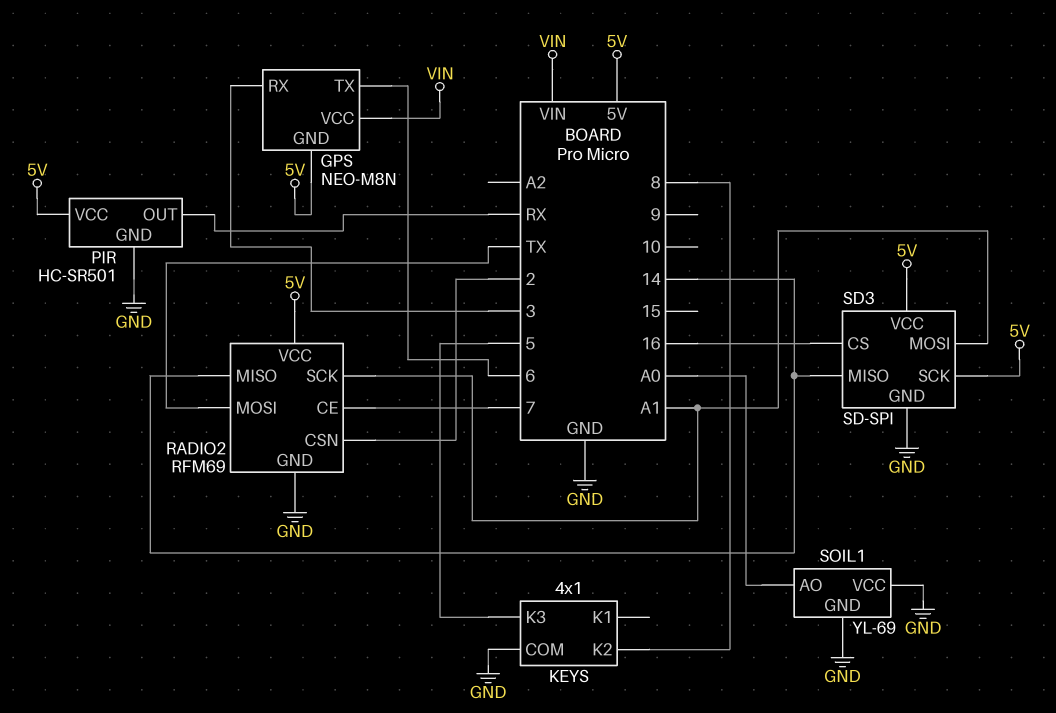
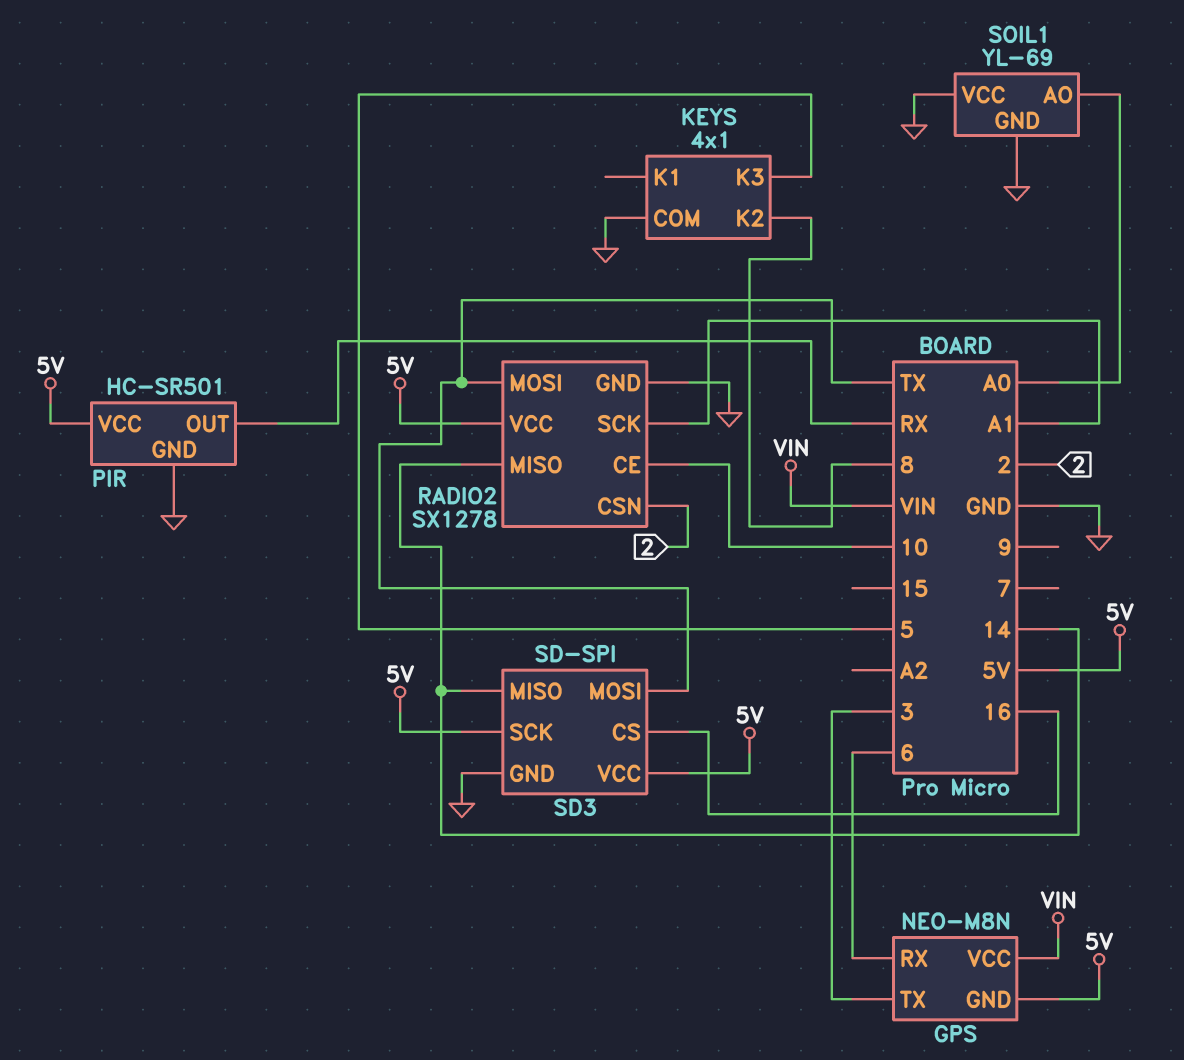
GPS pin RX: 3 -> 6
GPS pin TX: 6 -> 3
RADIO2: RFM69 -> SX1278
RADIO2 pin CE: 7 -> 10
SD3 pin MOSI: A1 -> TX

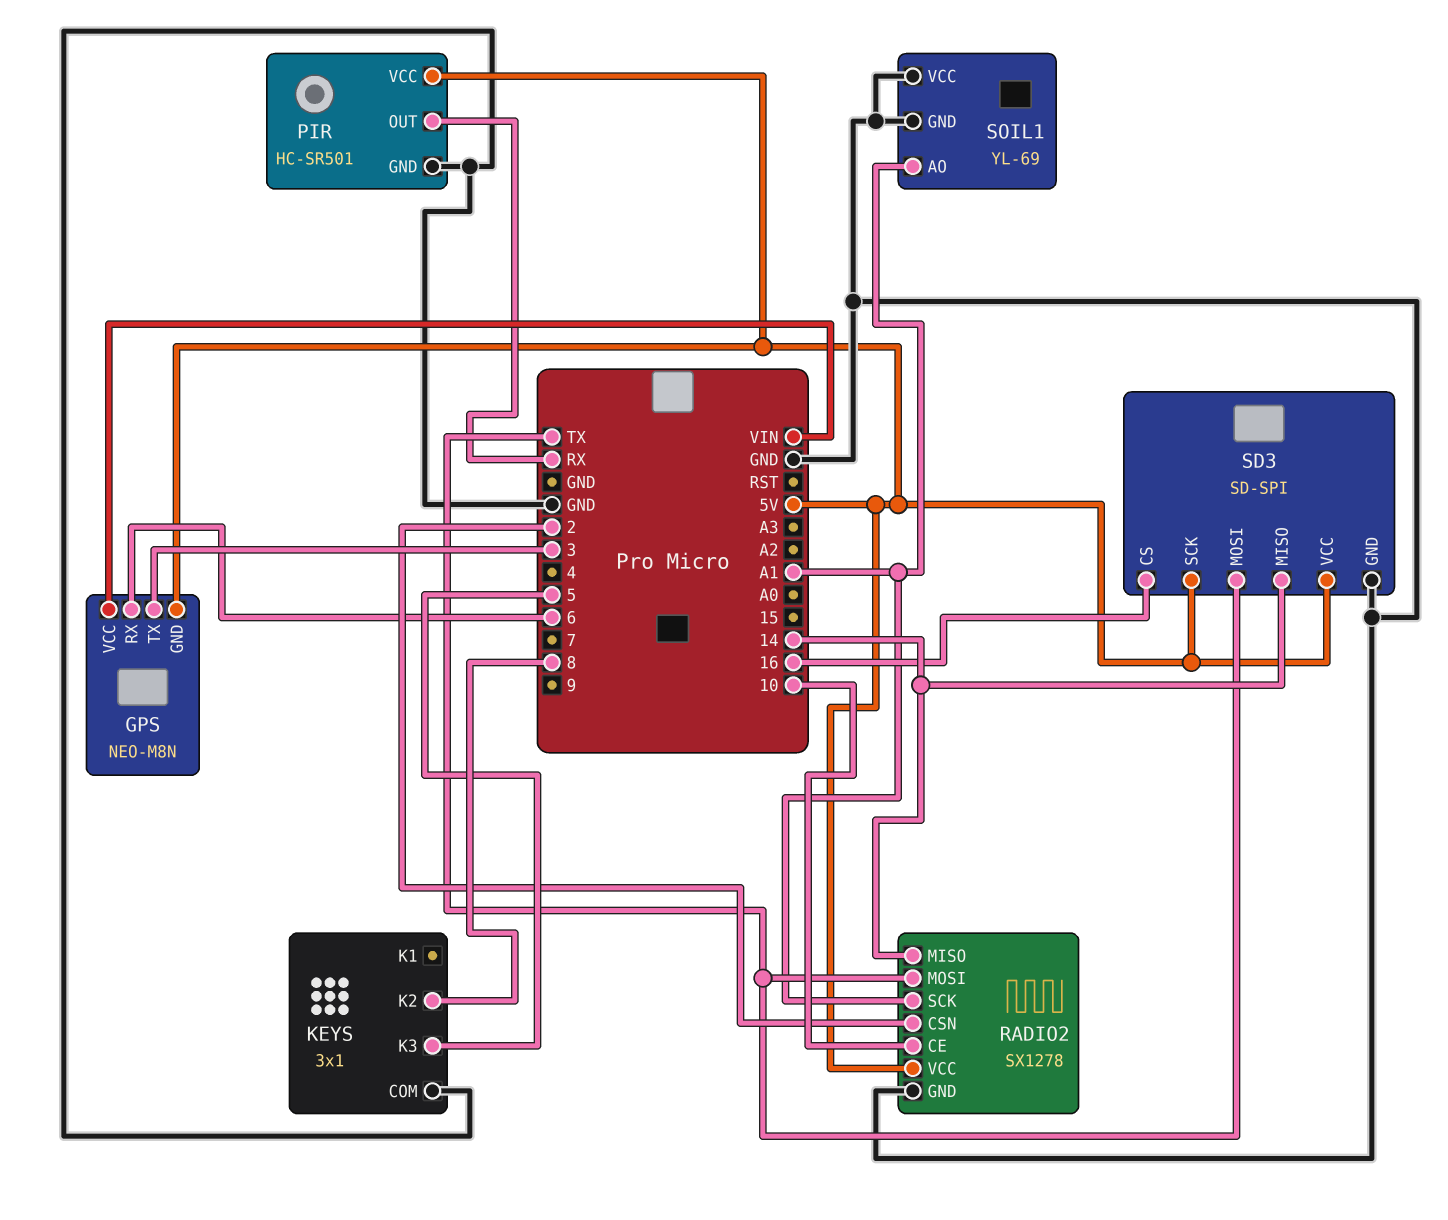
KEYS: 4x1 -> 3x1
SOIL1 pin AO: A0 -> A1

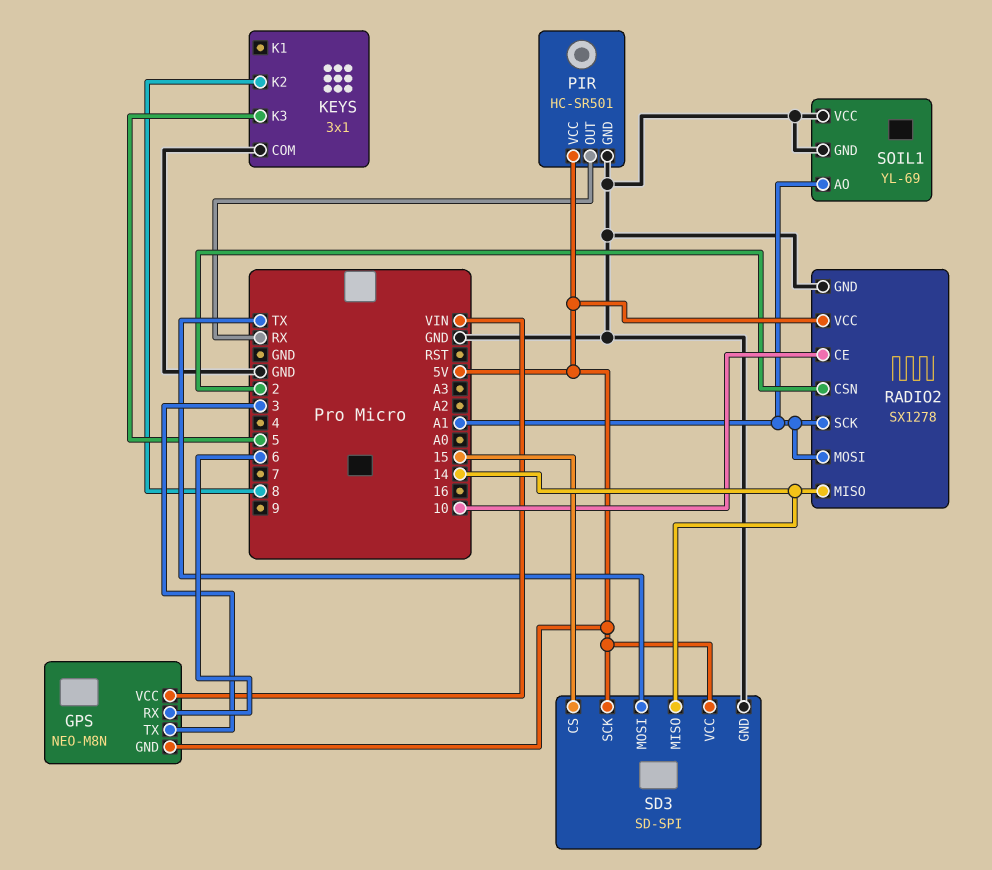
RADIO2 pin MOSI: TX -> A1
SD3 pin CS: 16 -> 15

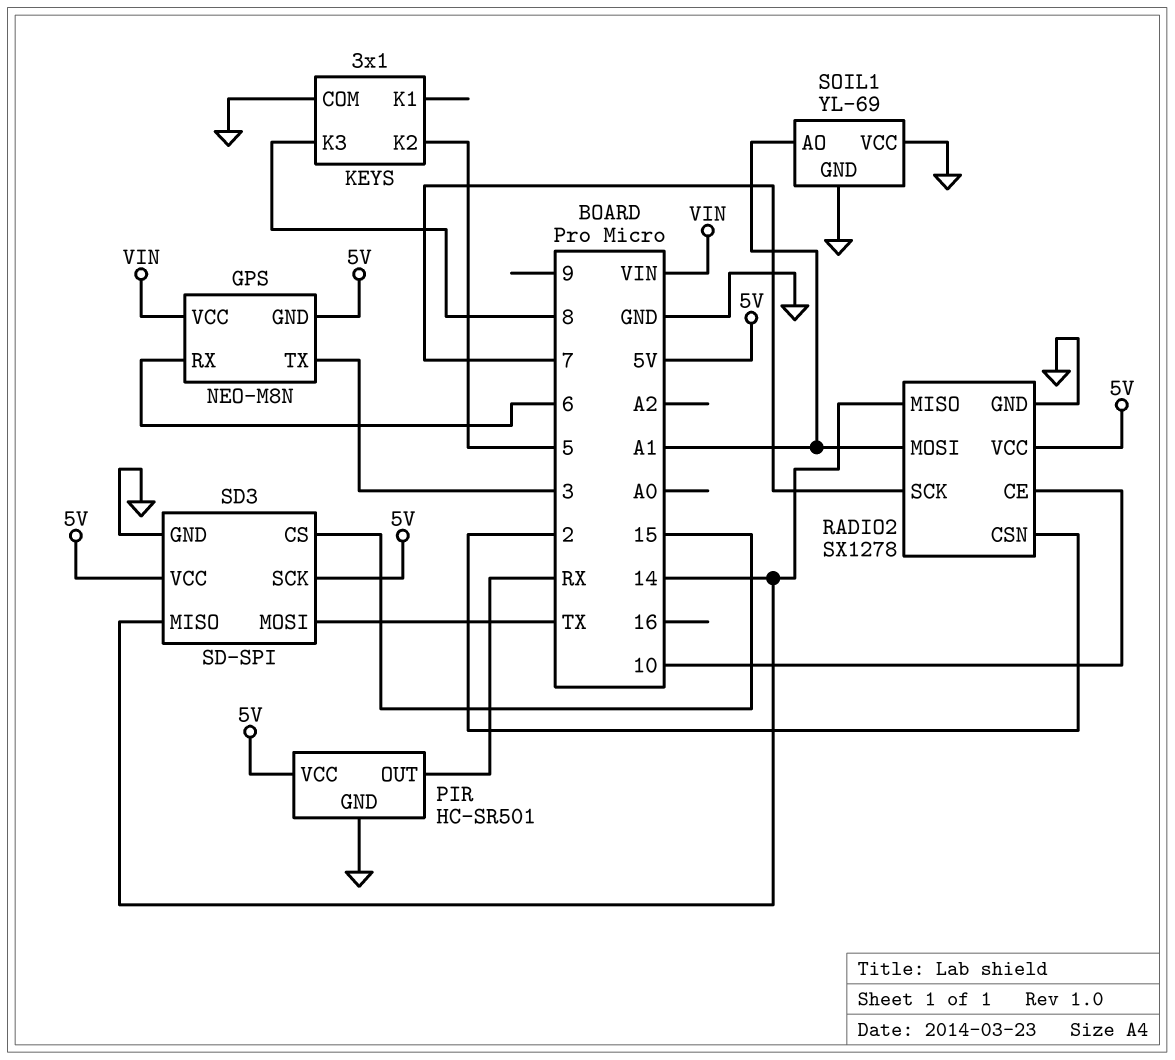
KEYS pin K2: 8 -> 5
KEYS pin K3: 5 -> 8
RADIO2 pin SCK: A1 -> 7

